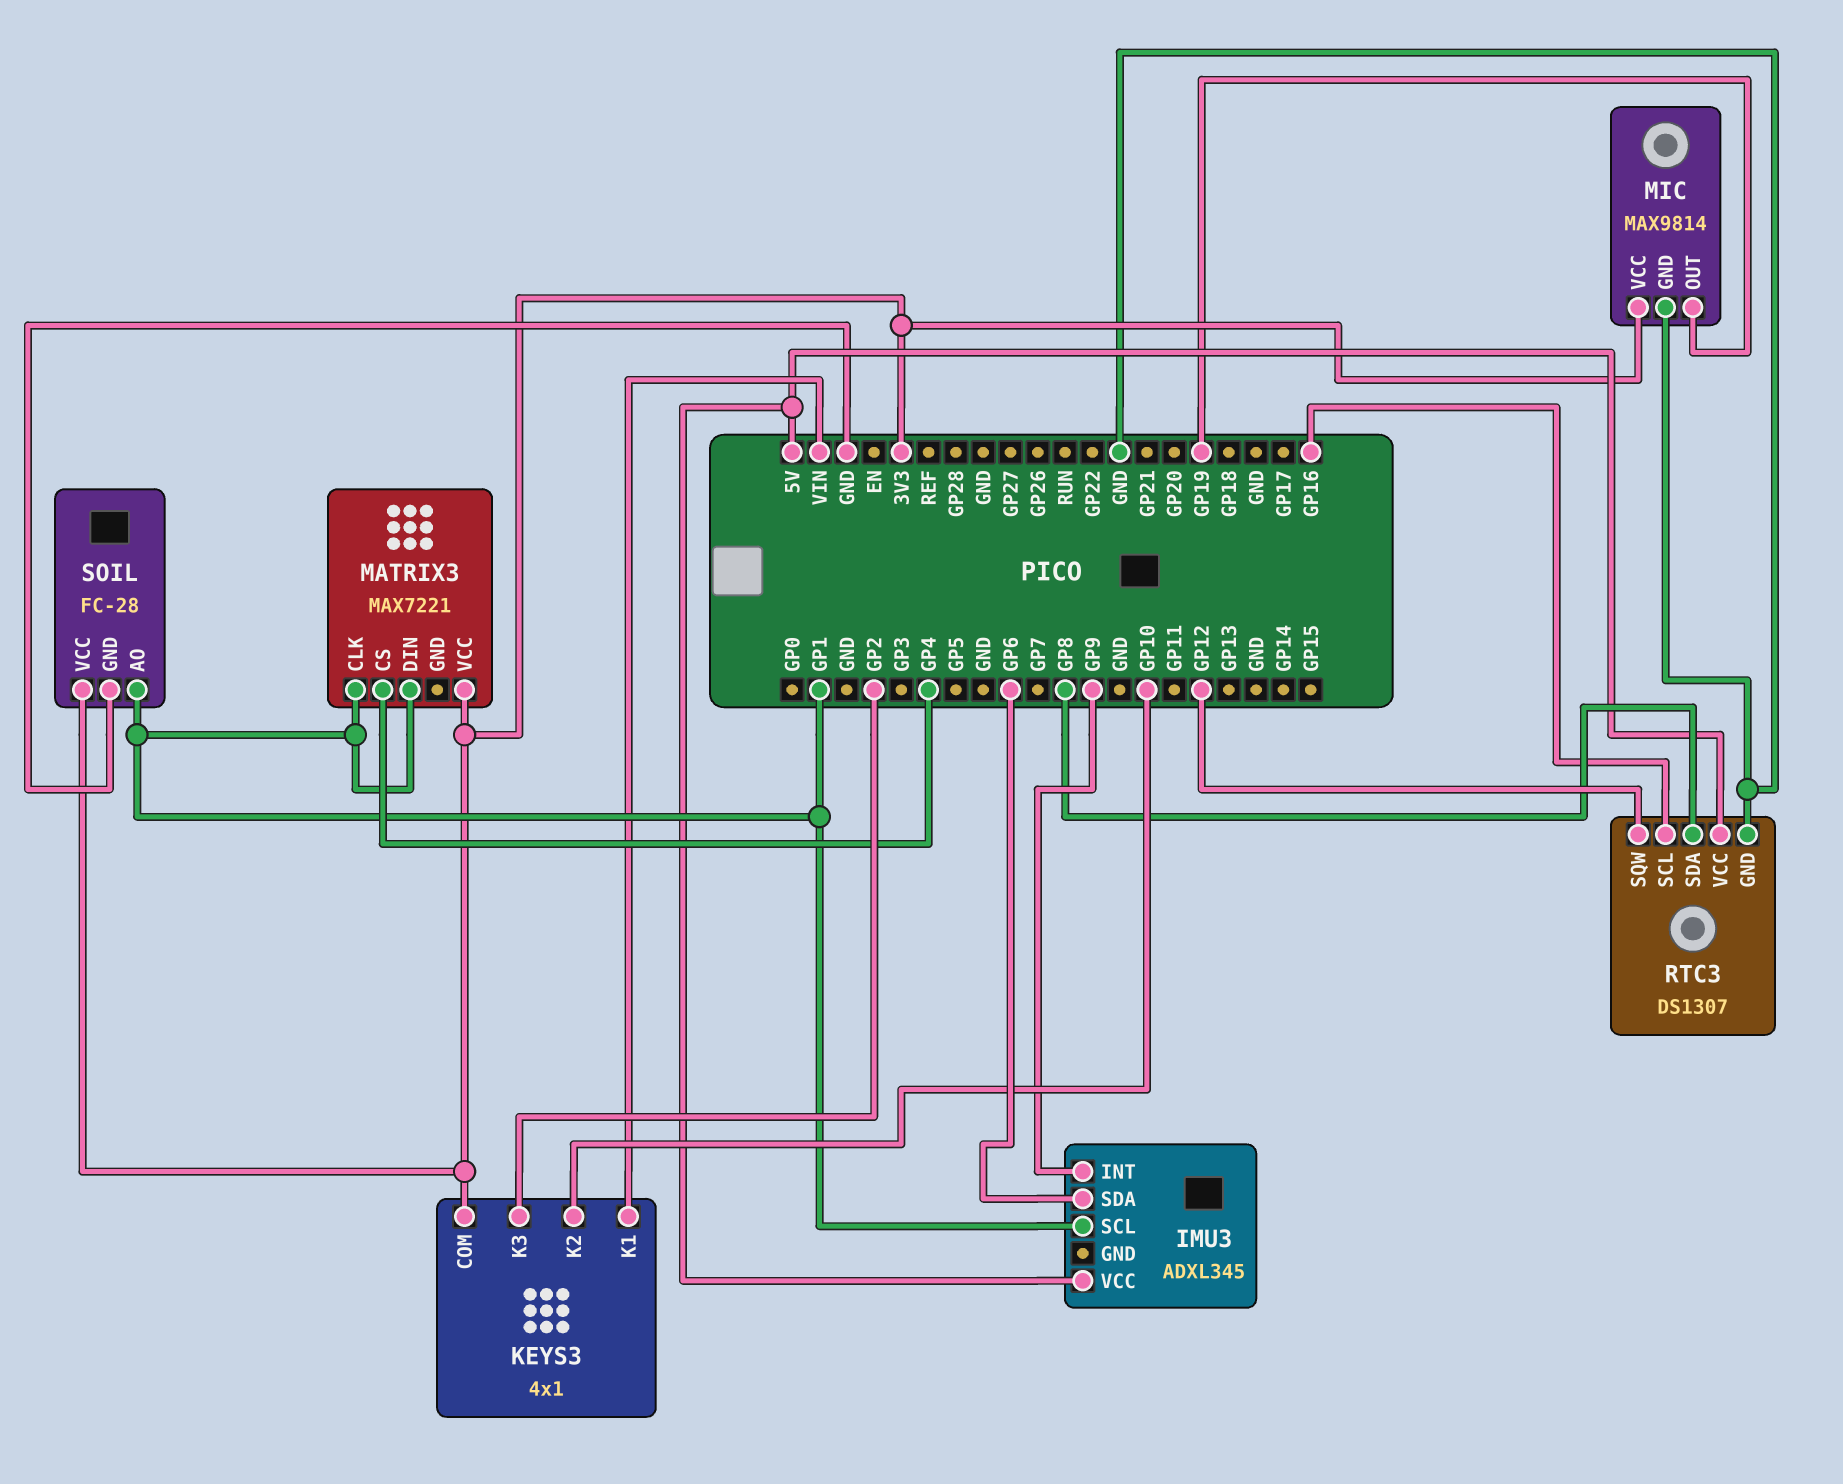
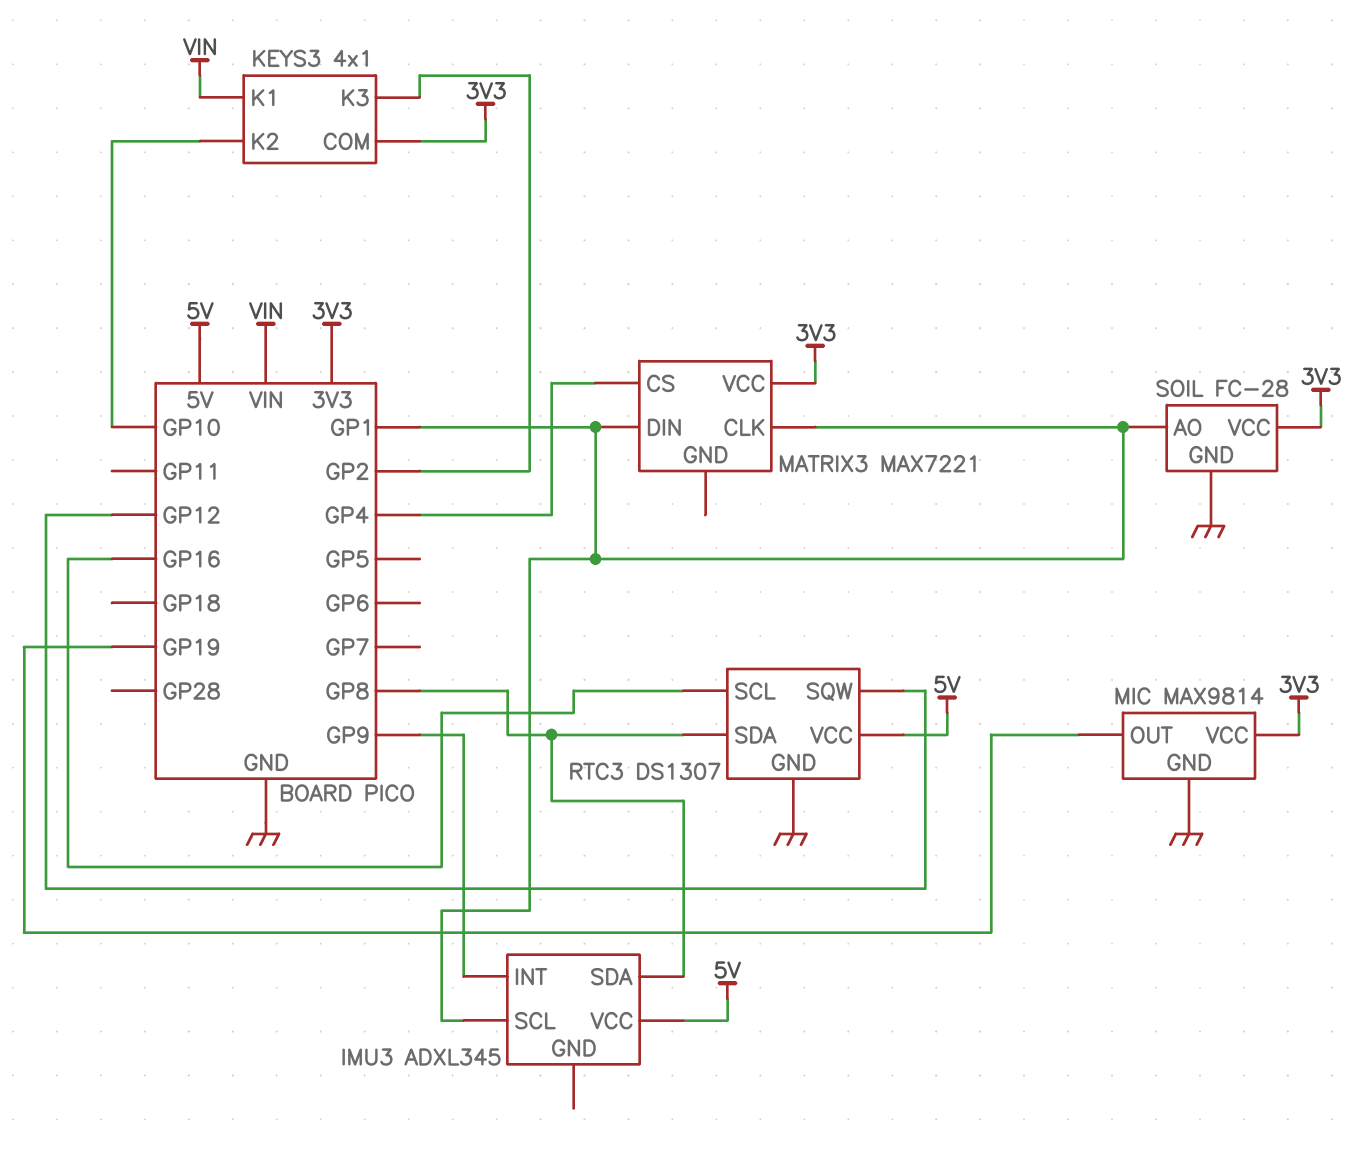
IMU3 pin SDA: GP6 -> GP8

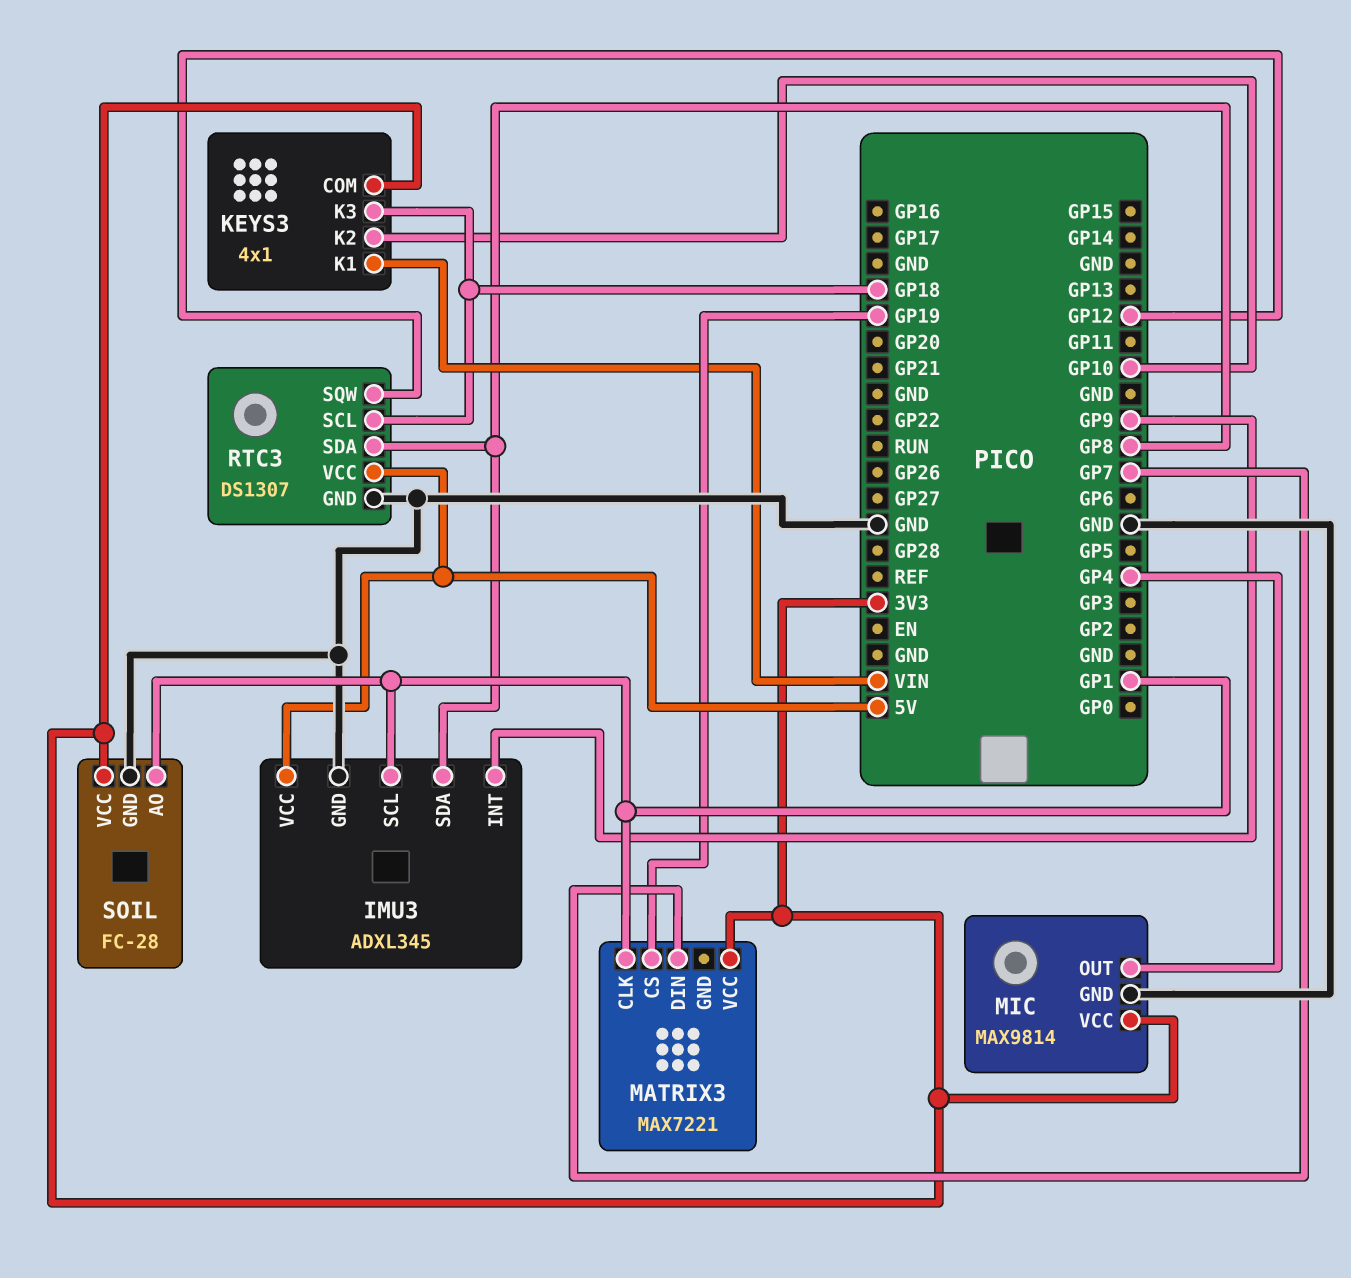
IMU3 pin GND: none -> GND
KEYS3 pin K3: GP2 -> GP18
MATRIX3 pin CS: GP4 -> GP19
MATRIX3 pin DIN: GP1 -> GP7
MIC pin OUT: GP19 -> GP4
RTC3 pin SCL: GP16 -> GP18

